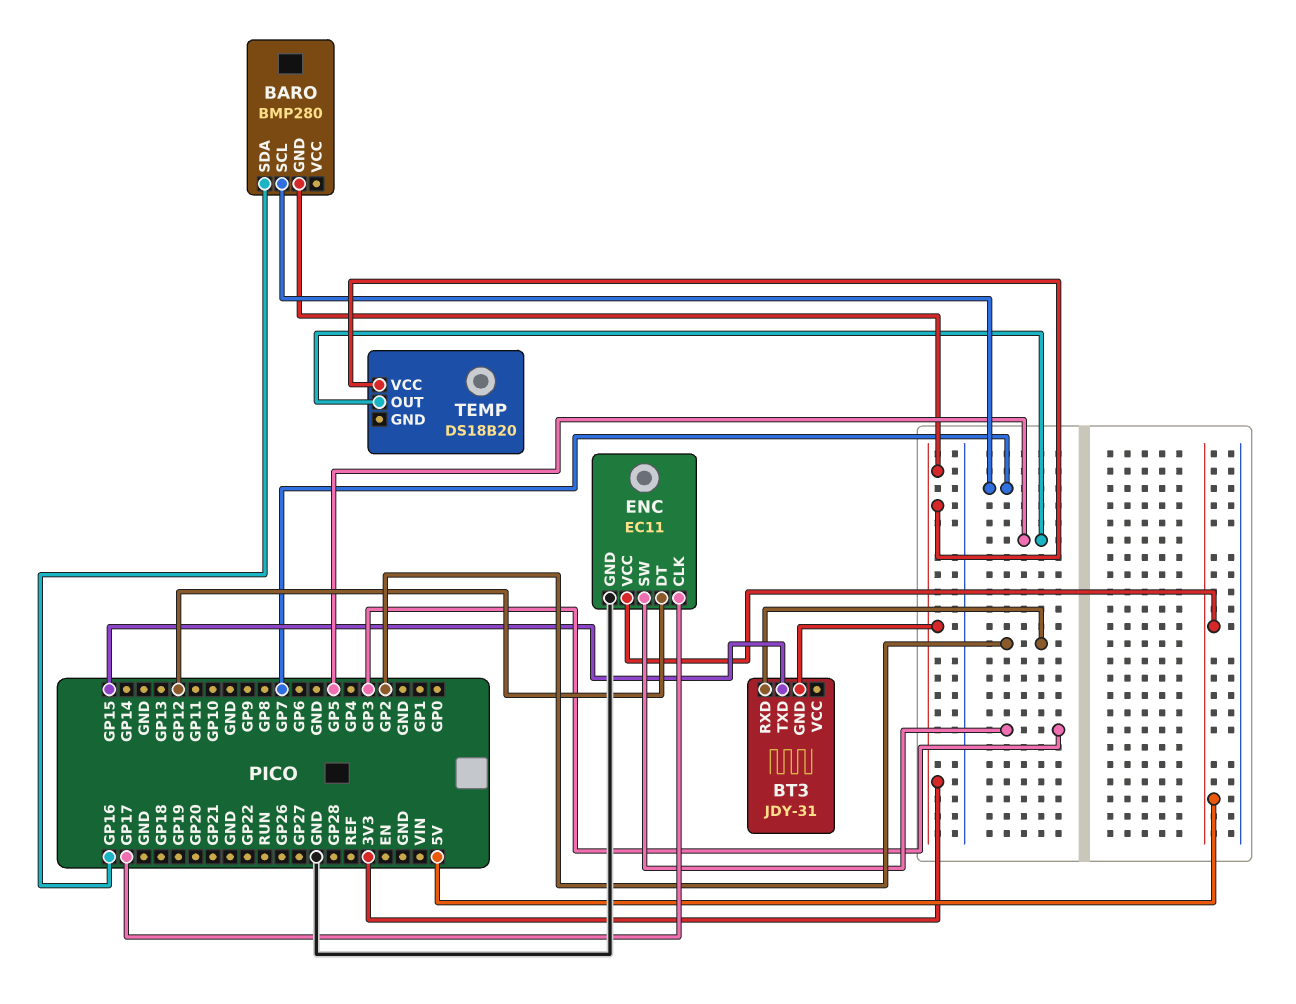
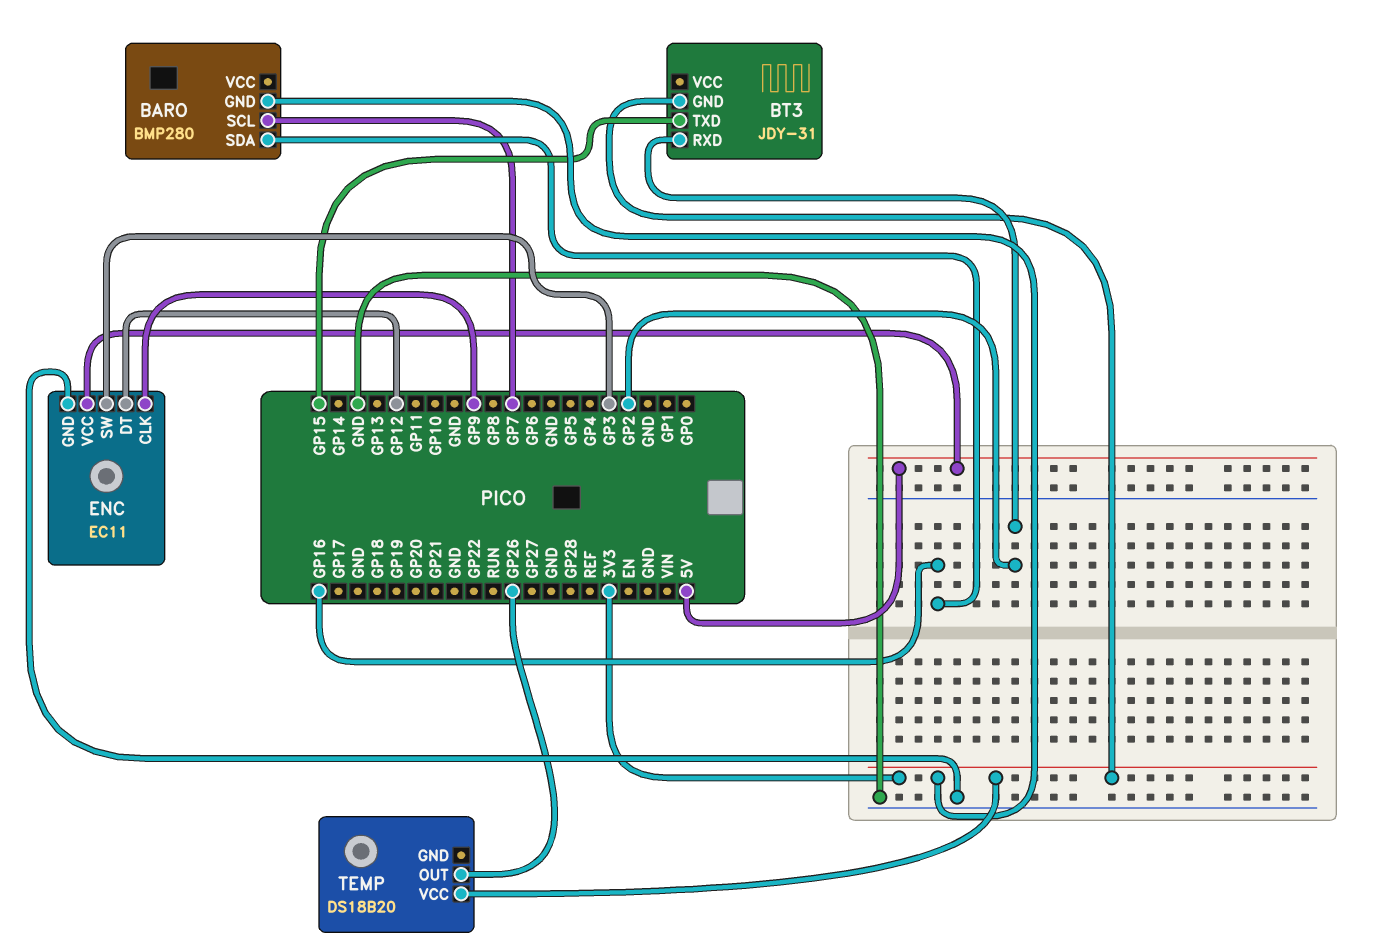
ENC pin CLK: GP17 -> GP9
TEMP pin OUT: GP5 -> GP26

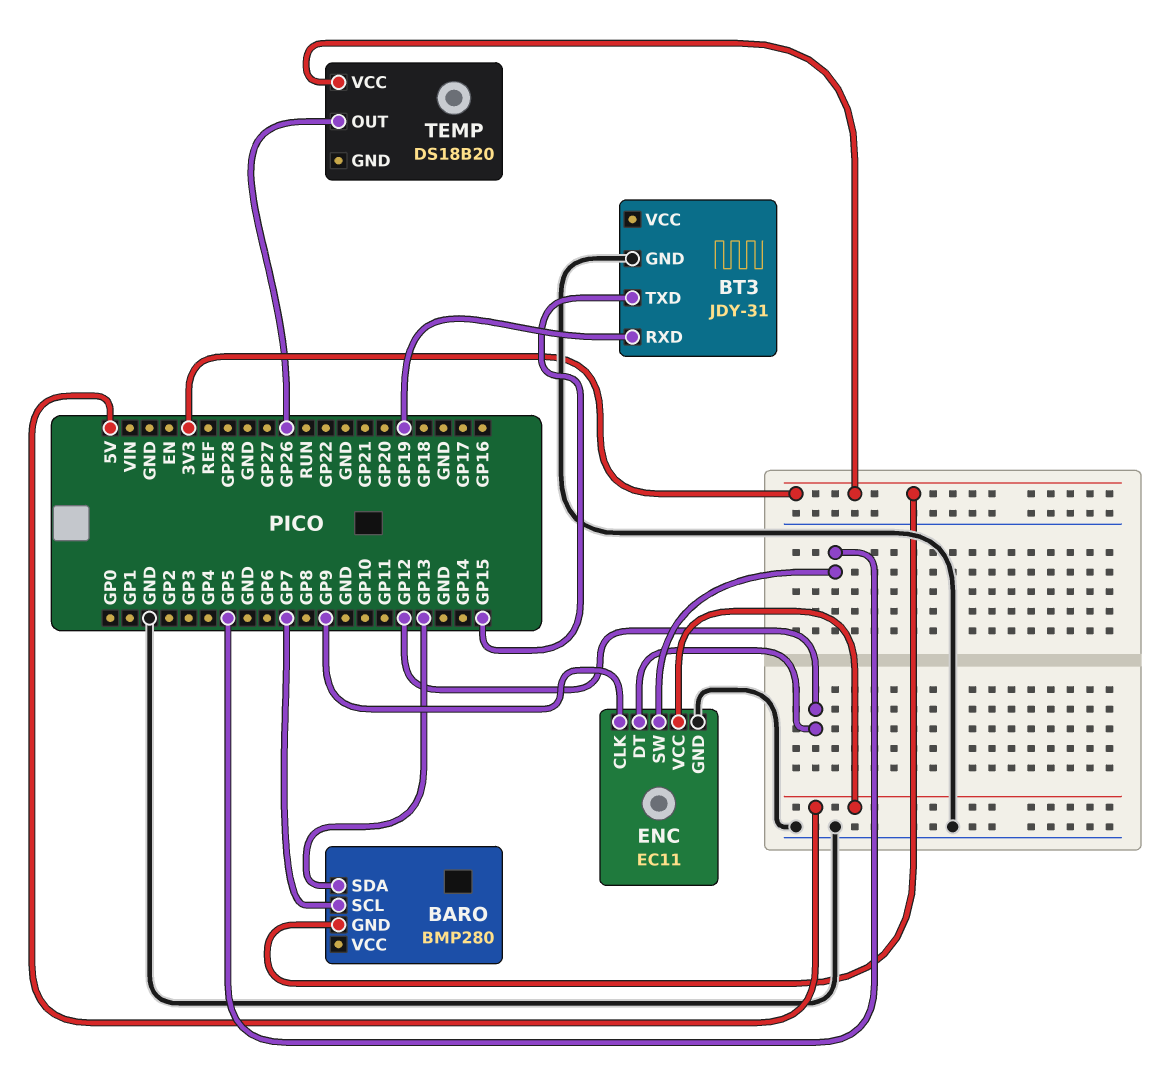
BARO pin SDA: GP16 -> GP13
BT3 pin GND: 3V3 -> GND
BT3 pin RXD: GP2 -> GP19
ENC pin SW: GP3 -> GP5

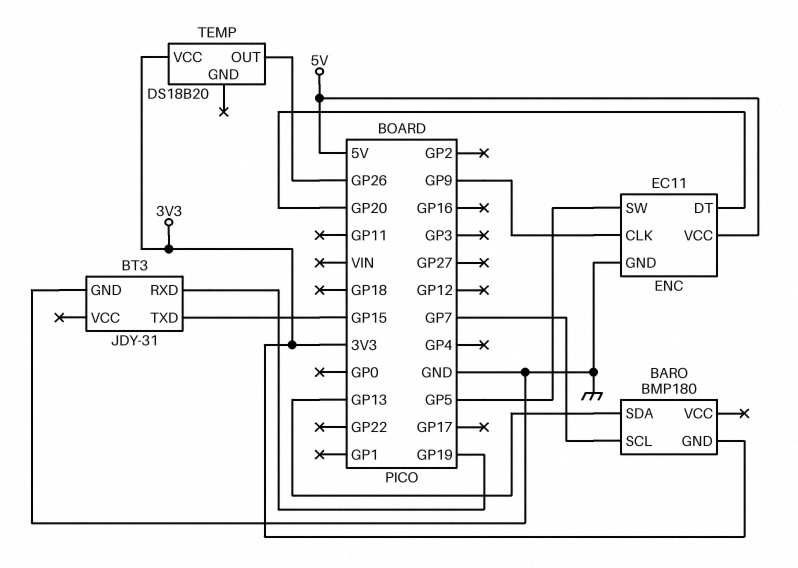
BARO: BMP280 -> BMP180
ENC pin DT: GP12 -> GP20

